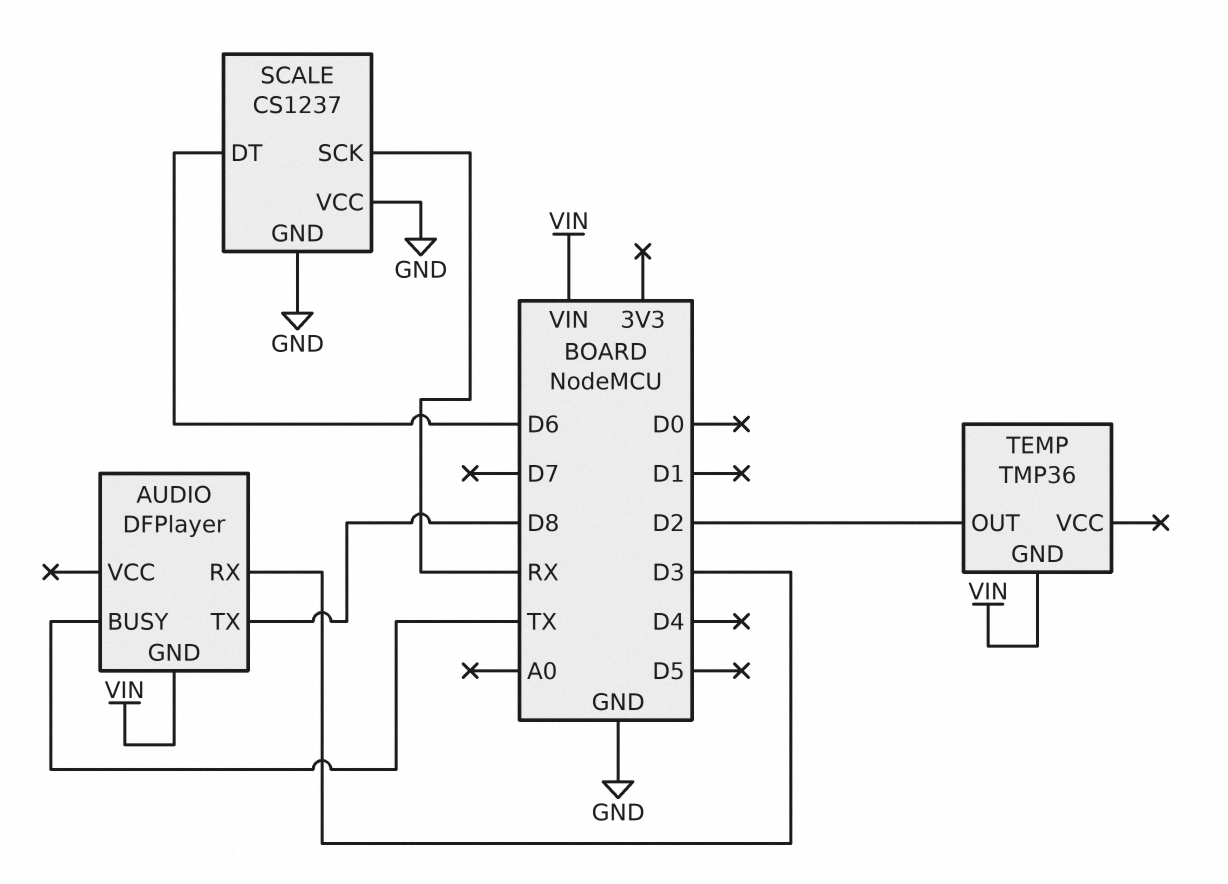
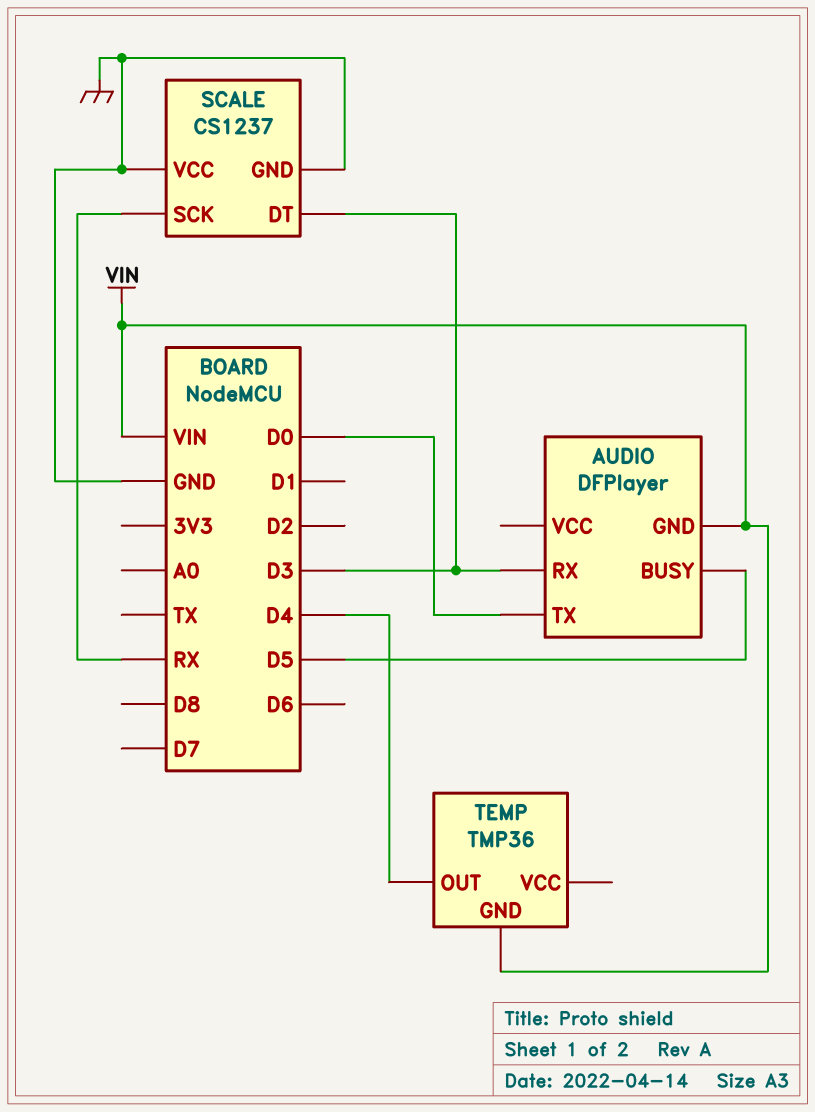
AUDIO pin BUSY: TX -> D5
AUDIO pin TX: D8 -> D0
SCALE pin DT: D6 -> D3
TEMP pin OUT: D2 -> D4

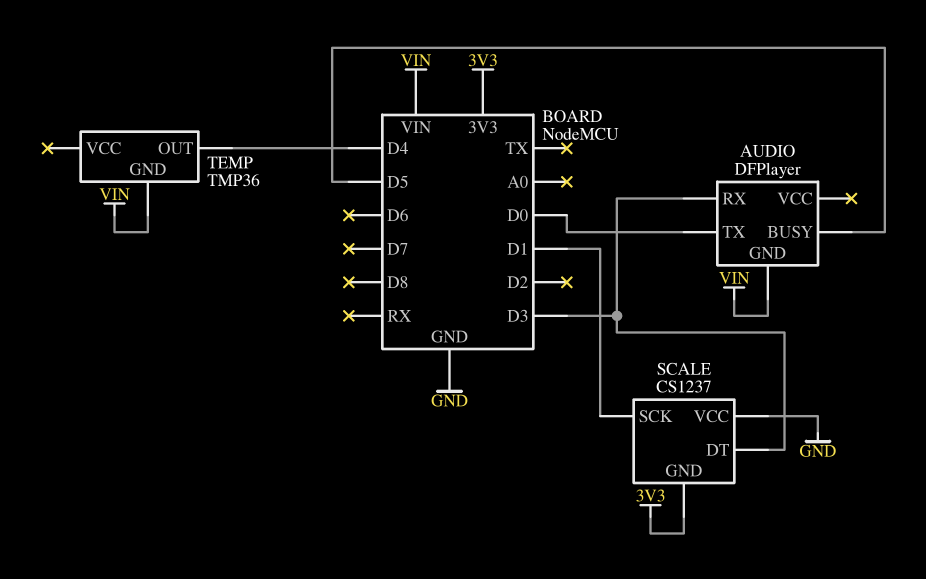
SCALE pin GND: GND -> 3V3
SCALE pin SCK: RX -> D1

